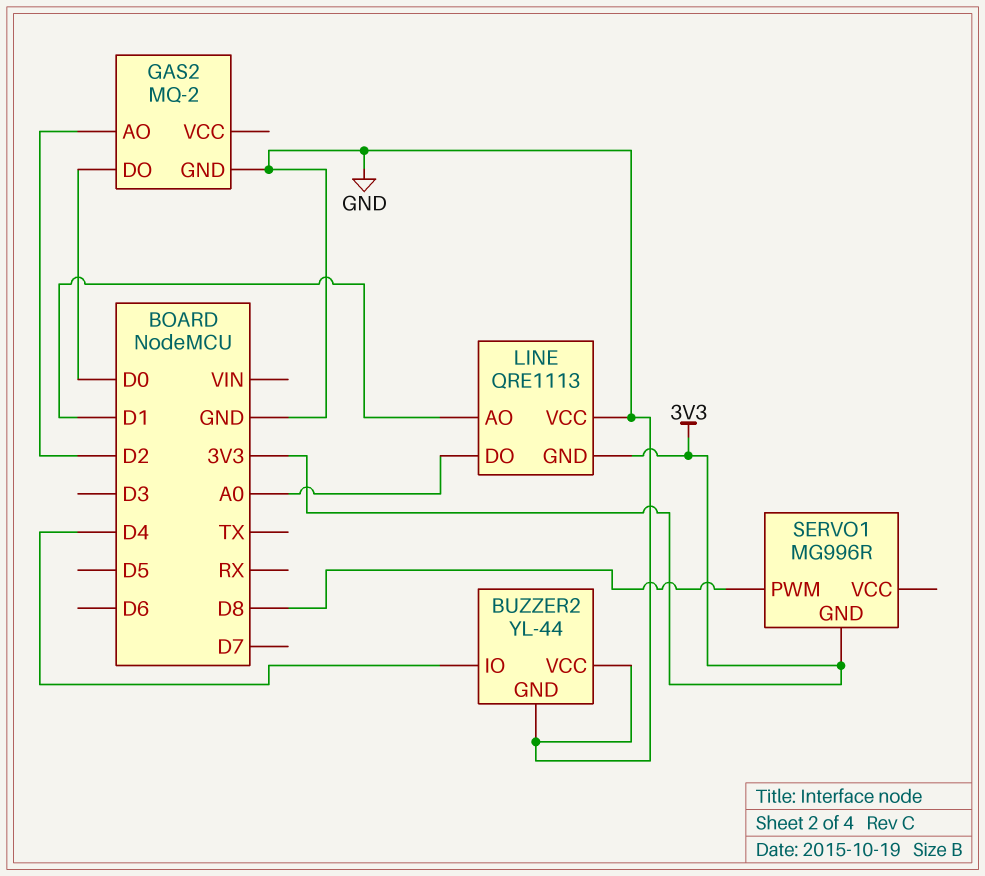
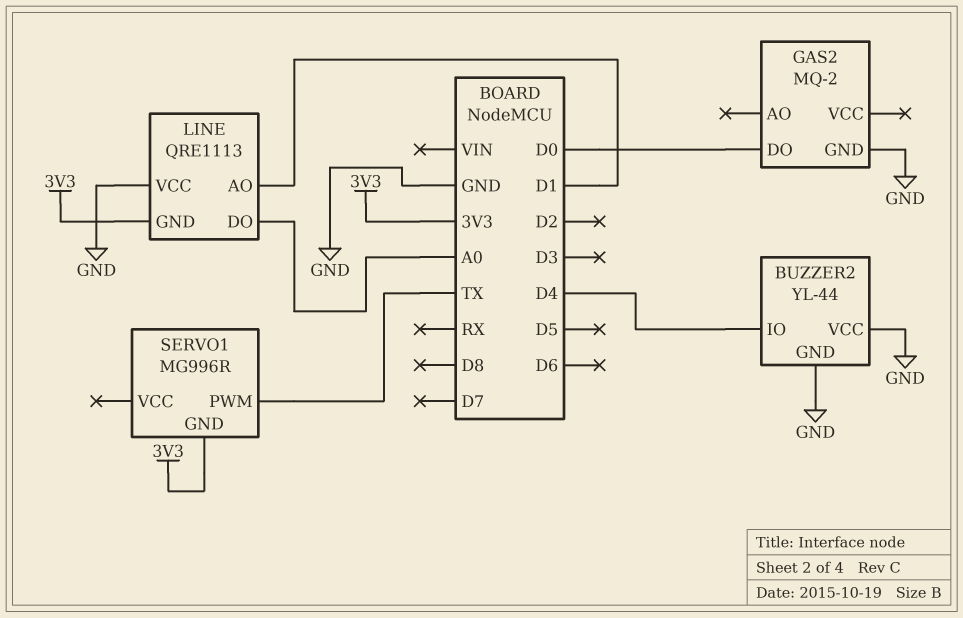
GAS2 pin AO: D2 -> none
SERVO1 pin PWM: D8 -> TX

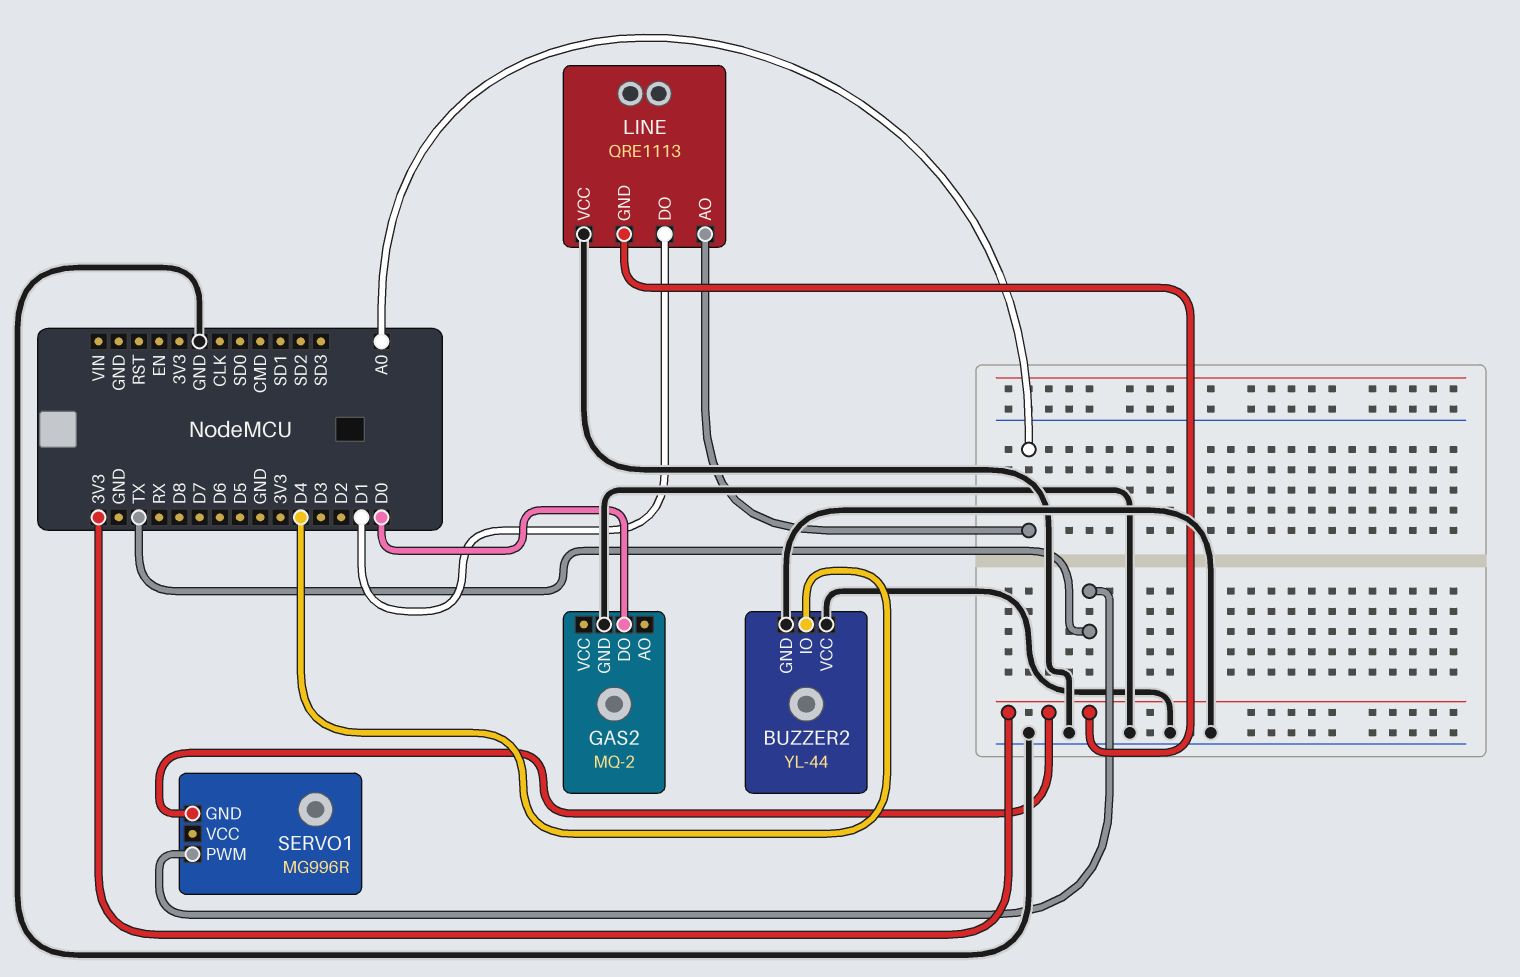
LINE pin AO: D1 -> A0
LINE pin DO: A0 -> D1

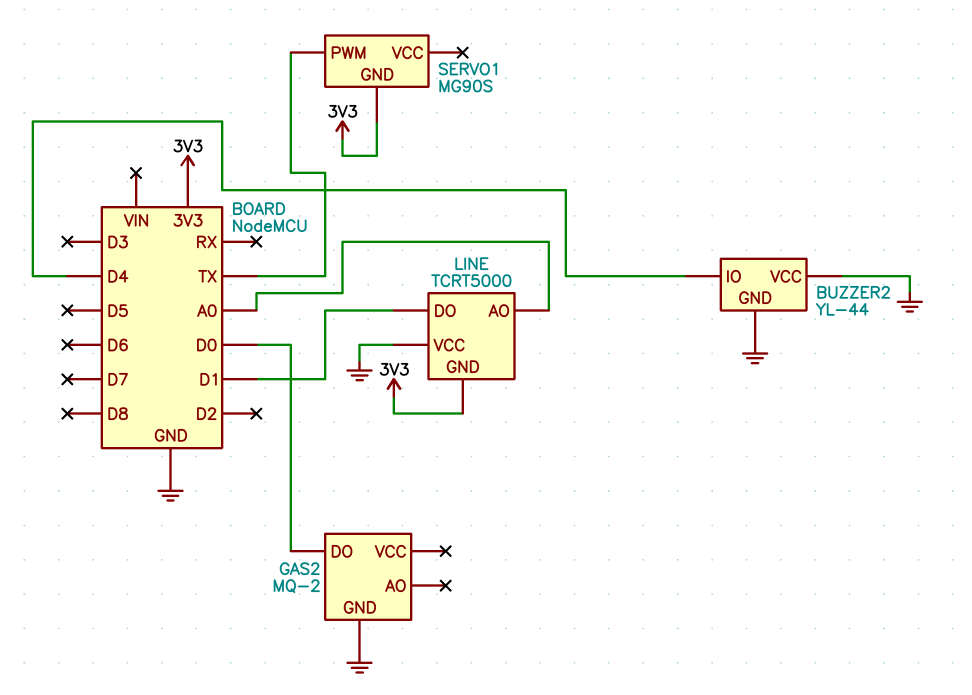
LINE: QRE1113 -> TCRT5000
SERVO1: MG996R -> MG90S

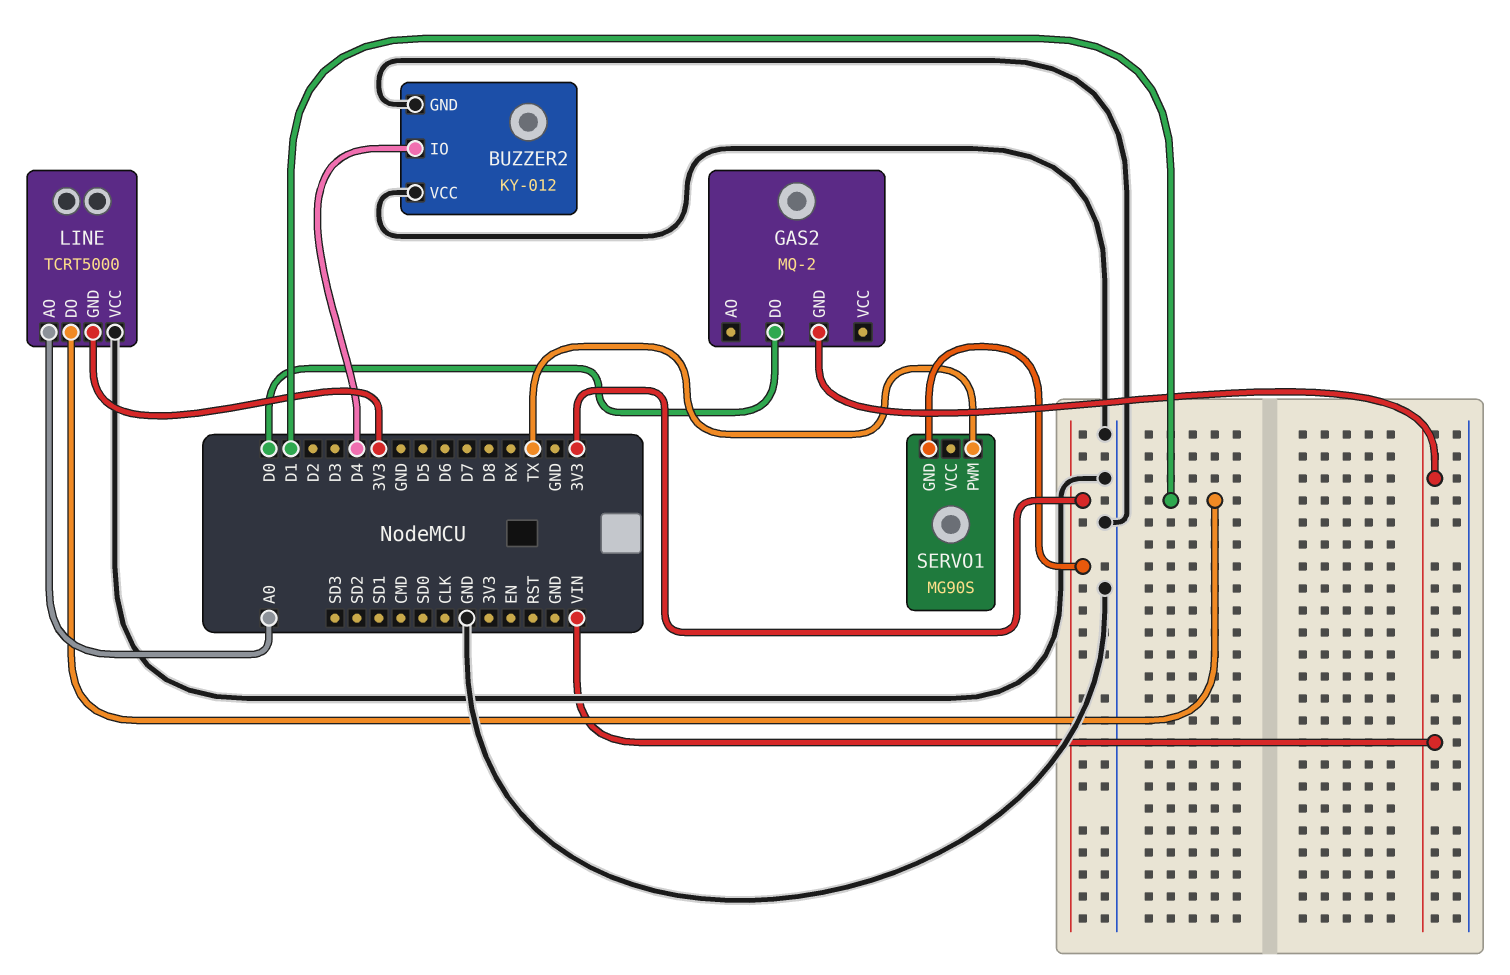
BUZZER2: YL-44 -> KY-012
GAS2 pin GND: GND -> VIN

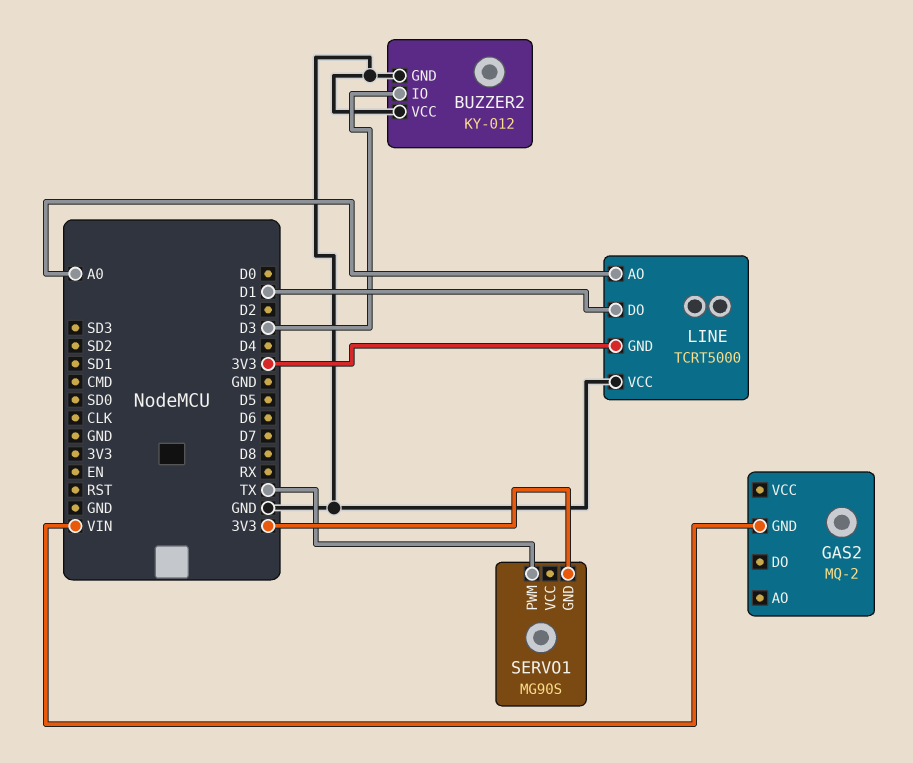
BUZZER2 pin IO: D4 -> D3
GAS2 pin DO: D0 -> none

